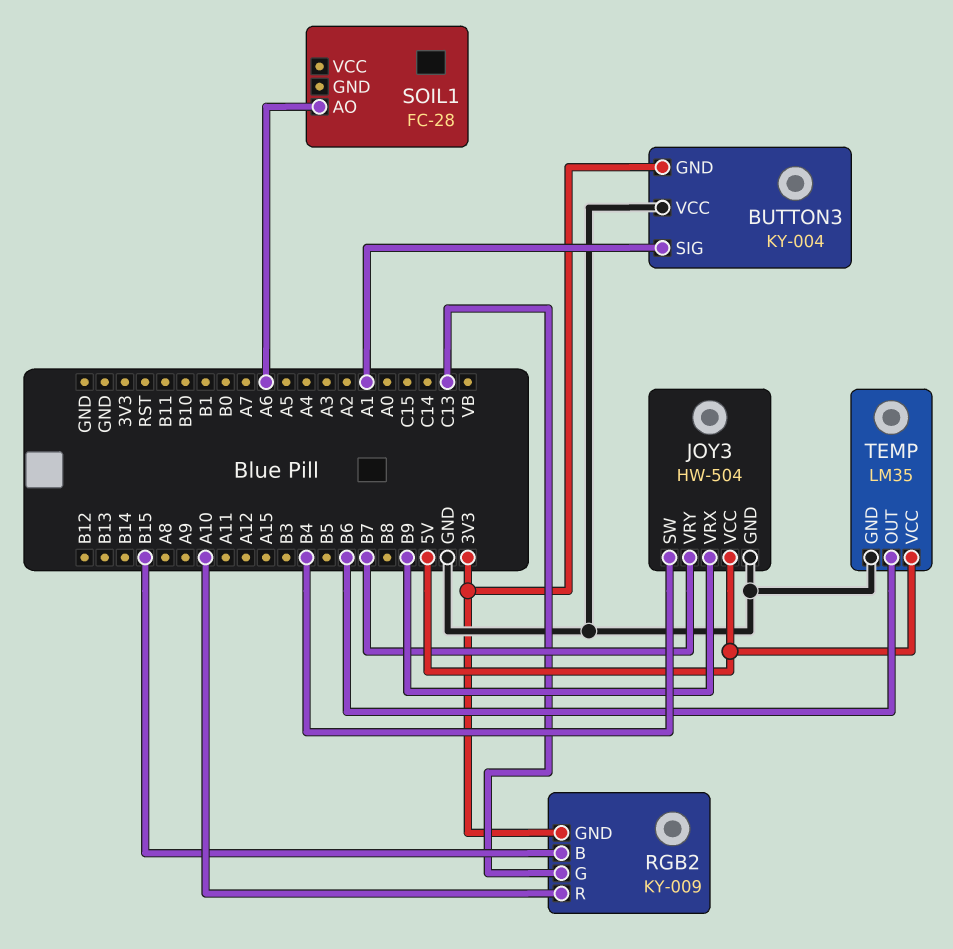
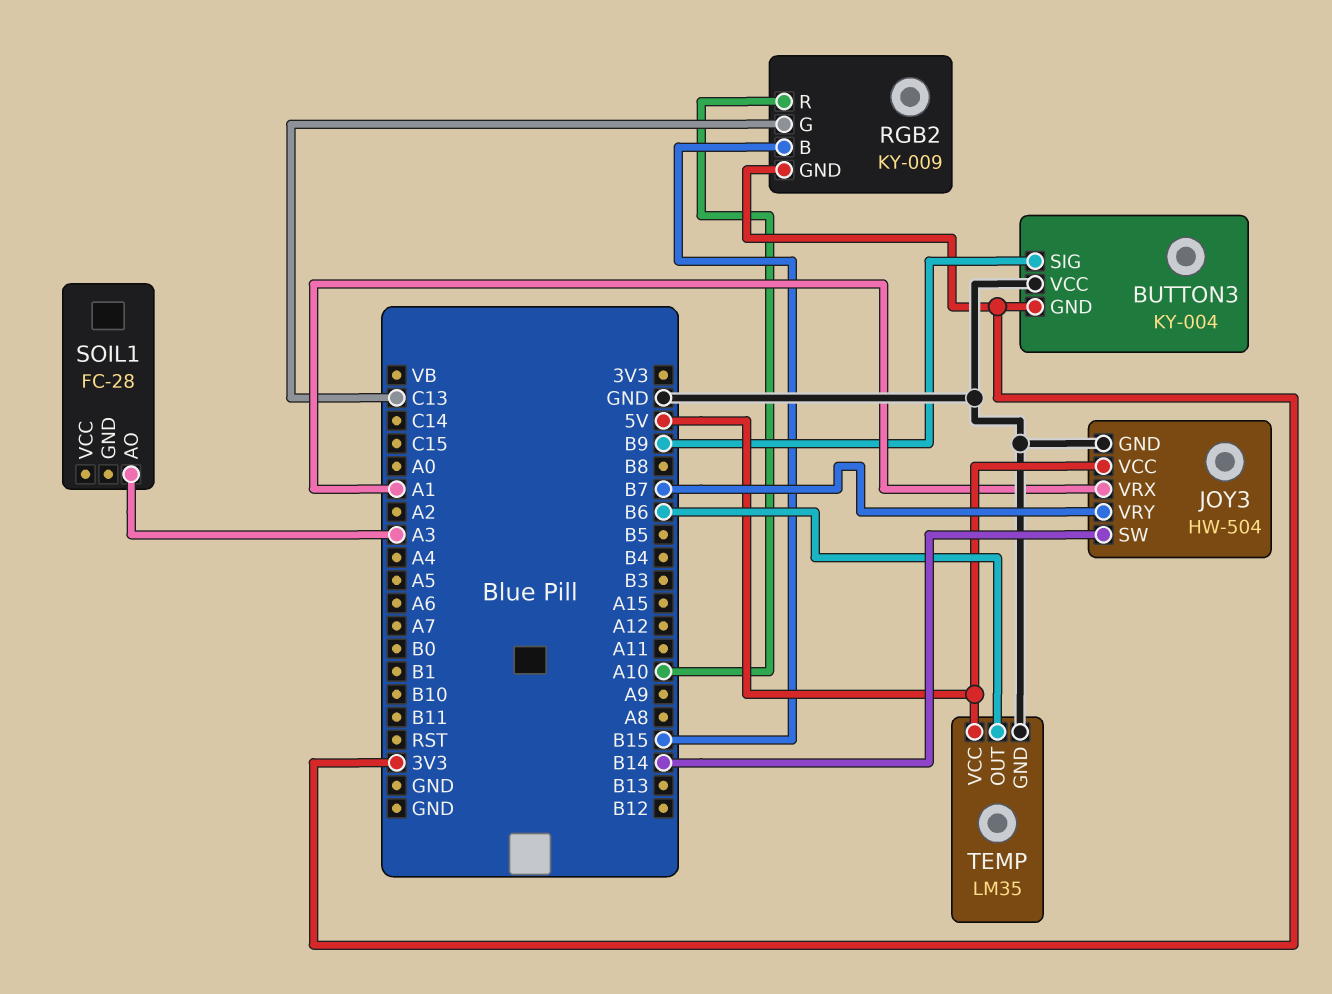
BUTTON3 pin SIG: A1 -> B9
JOY3 pin SW: B4 -> B14
JOY3 pin VRX: B9 -> A1
SOIL1 pin AO: A6 -> A3

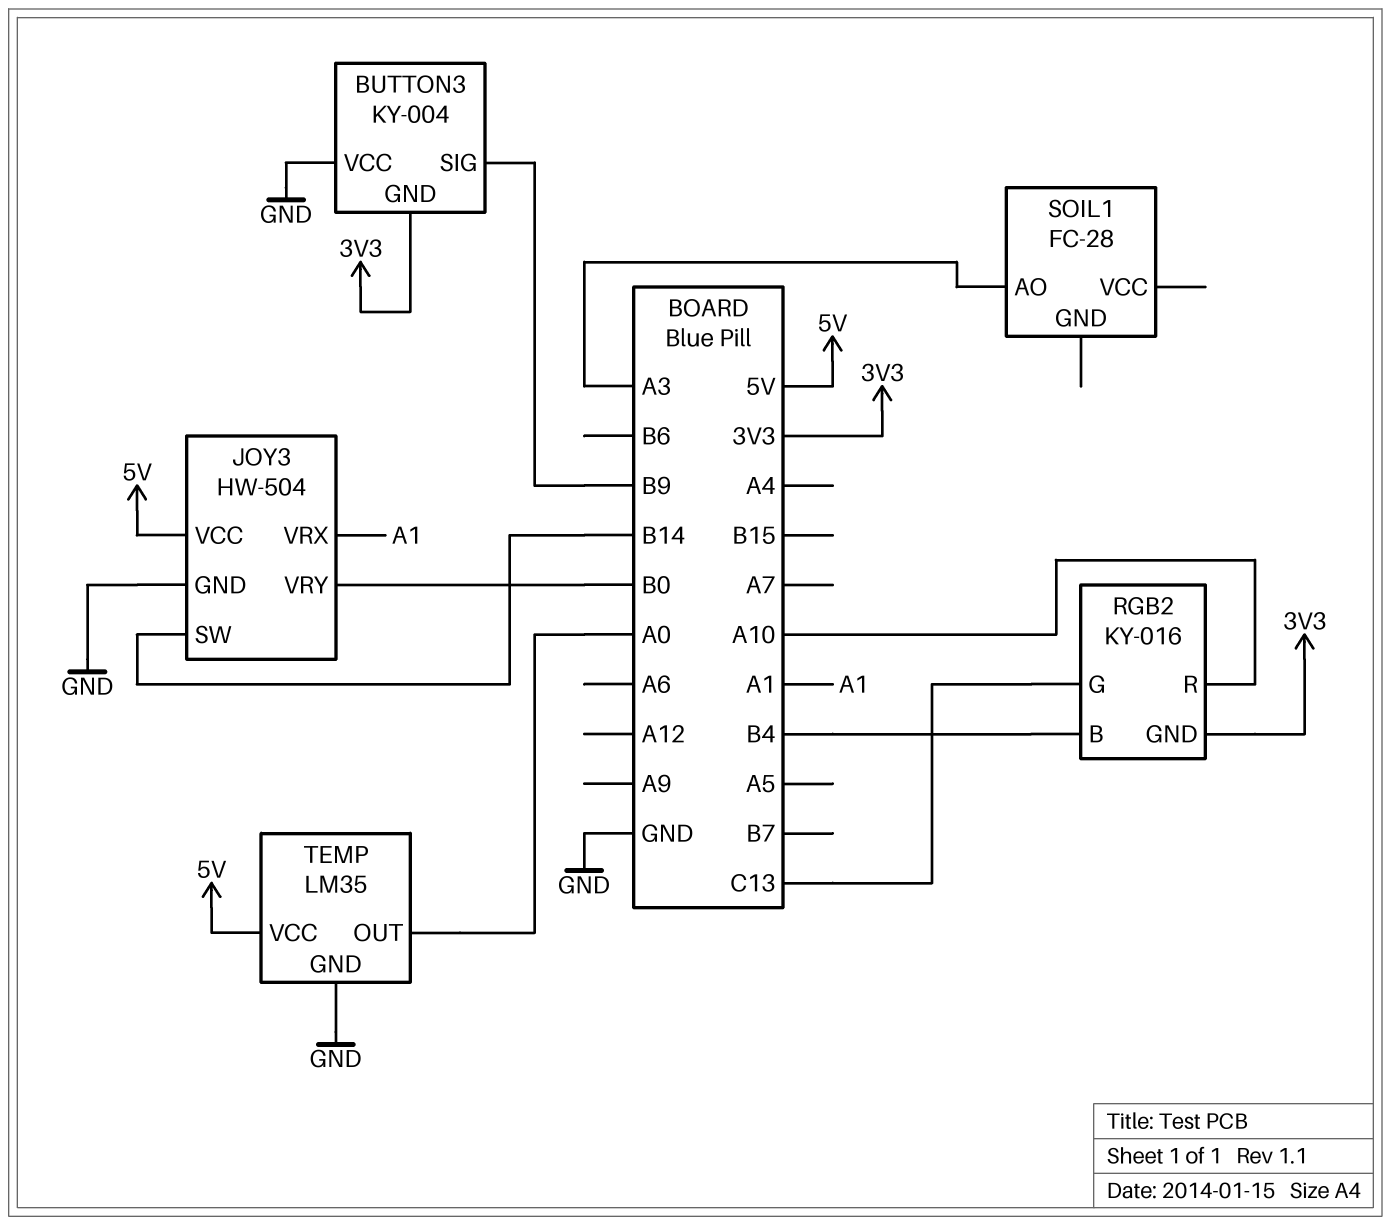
JOY3 pin VRY: B7 -> B0
RGB2: KY-009 -> KY-016
RGB2 pin B: B15 -> B4
TEMP pin OUT: B6 -> A0

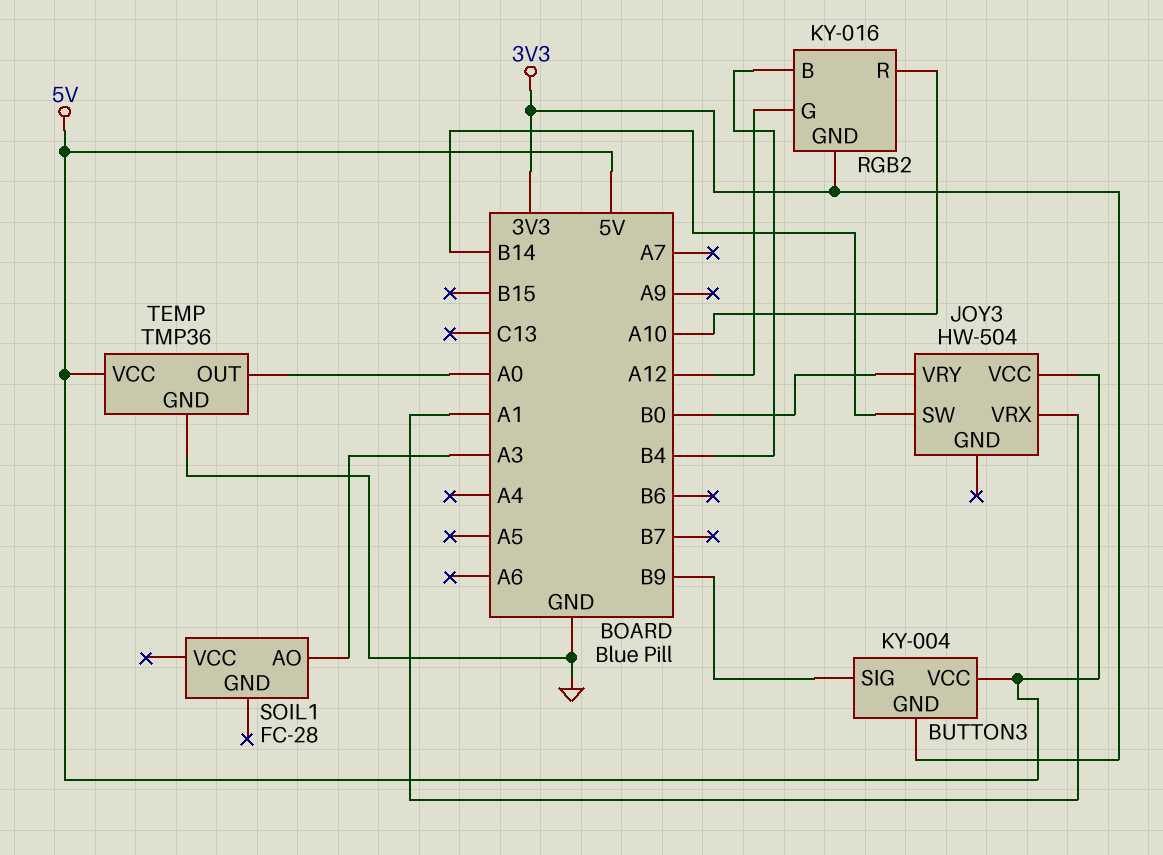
BUTTON3 pin VCC: GND -> 5V
JOY3 pin GND: GND -> none
RGB2 pin G: C13 -> A12
TEMP: LM35 -> TMP36

